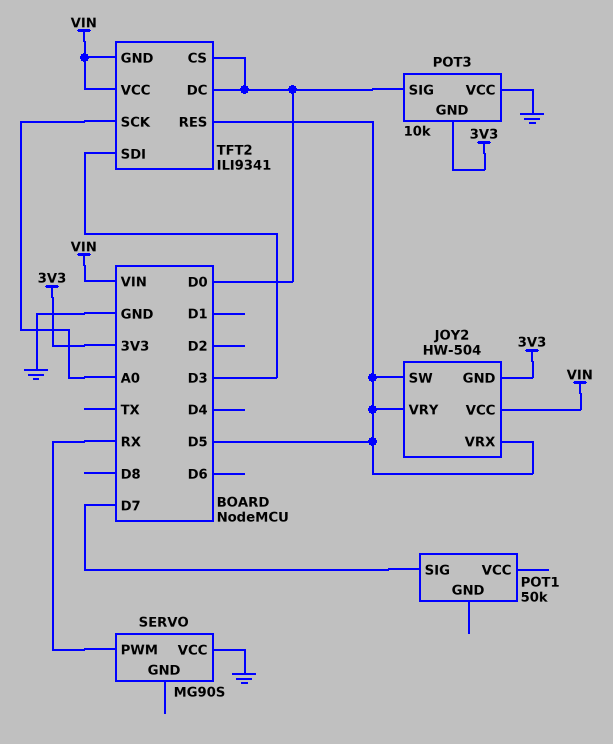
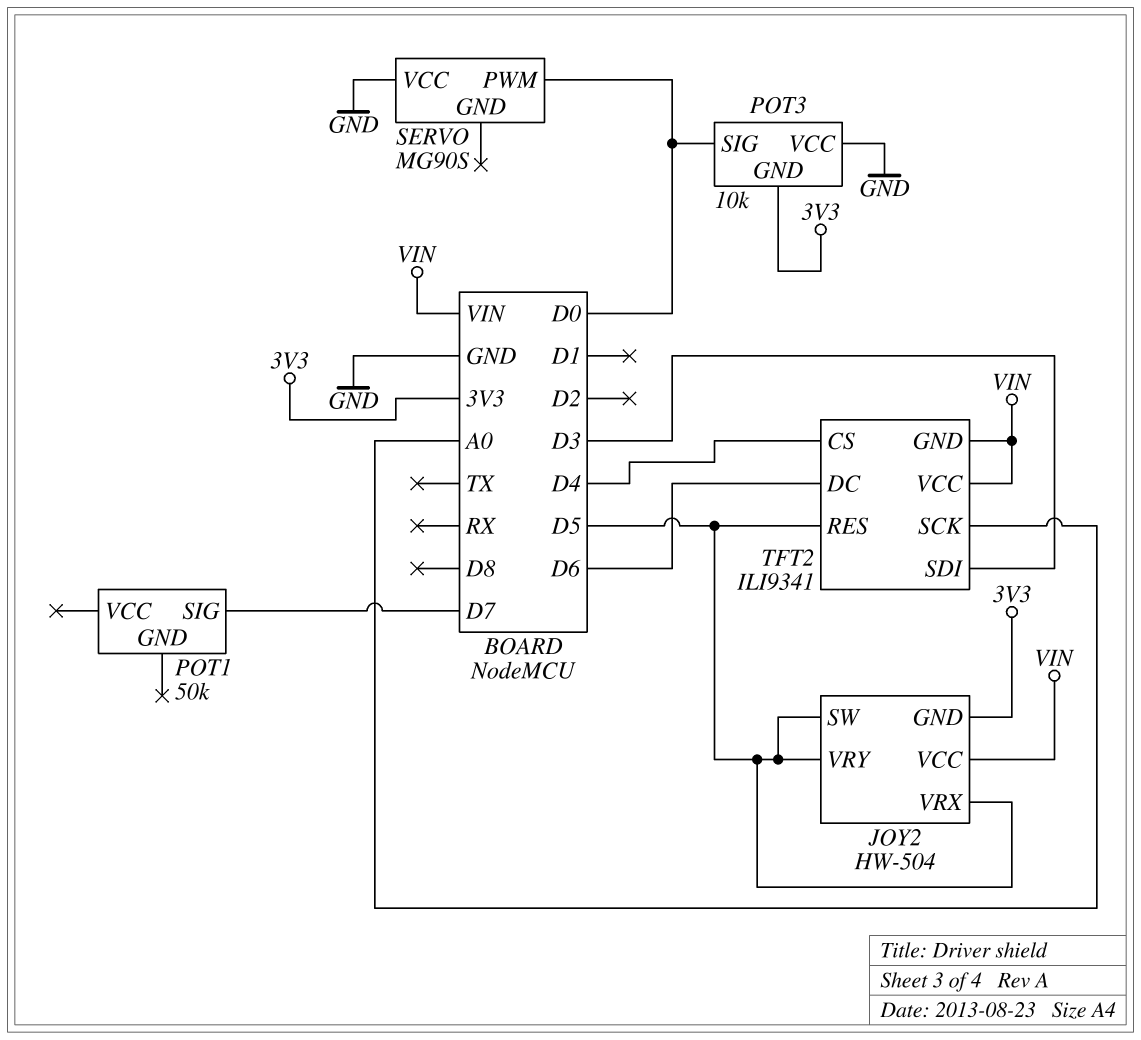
SERVO pin PWM: RX -> D0
TFT2 pin CS: D0 -> D4
TFT2 pin DC: D0 -> D6

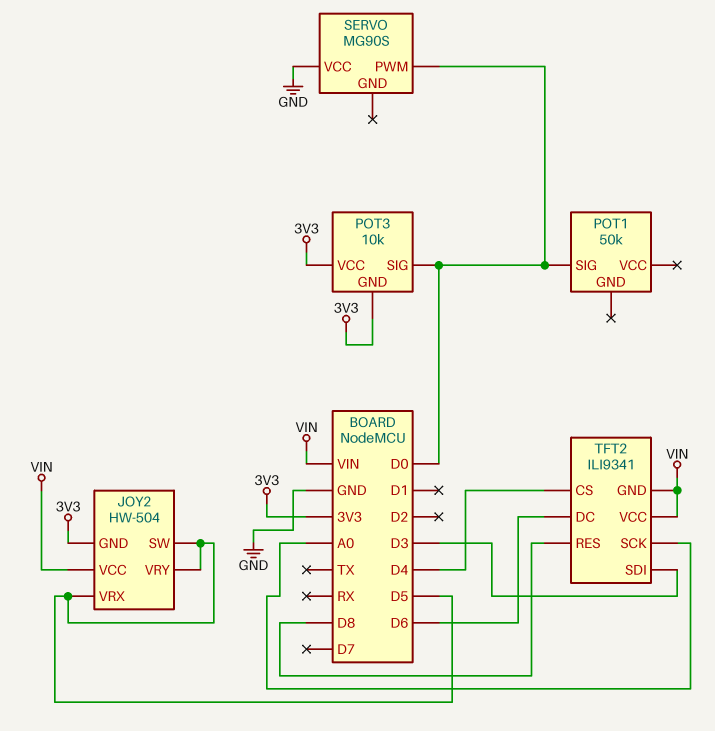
POT1 pin SIG: D7 -> D0
POT3 pin VCC: GND -> 3V3
TFT2 pin RES: D5 -> D8

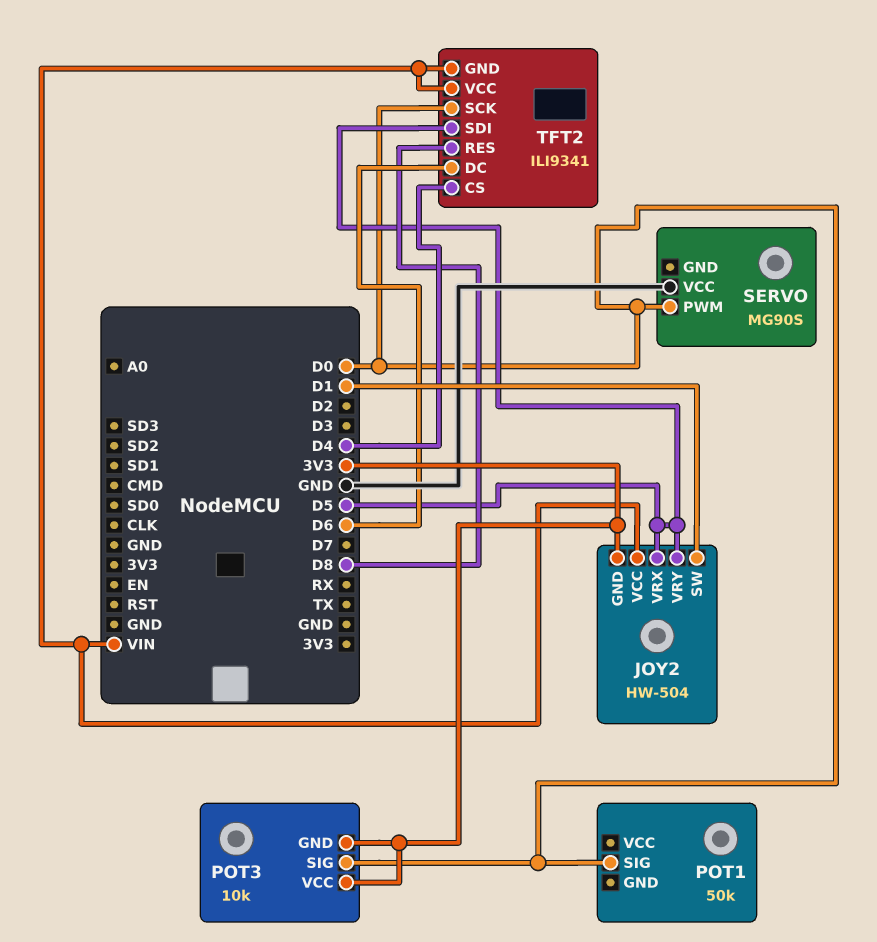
JOY2 pin SW: D5 -> D1
TFT2 pin SCK: A0 -> D0
TFT2 pin SDI: D3 -> D5

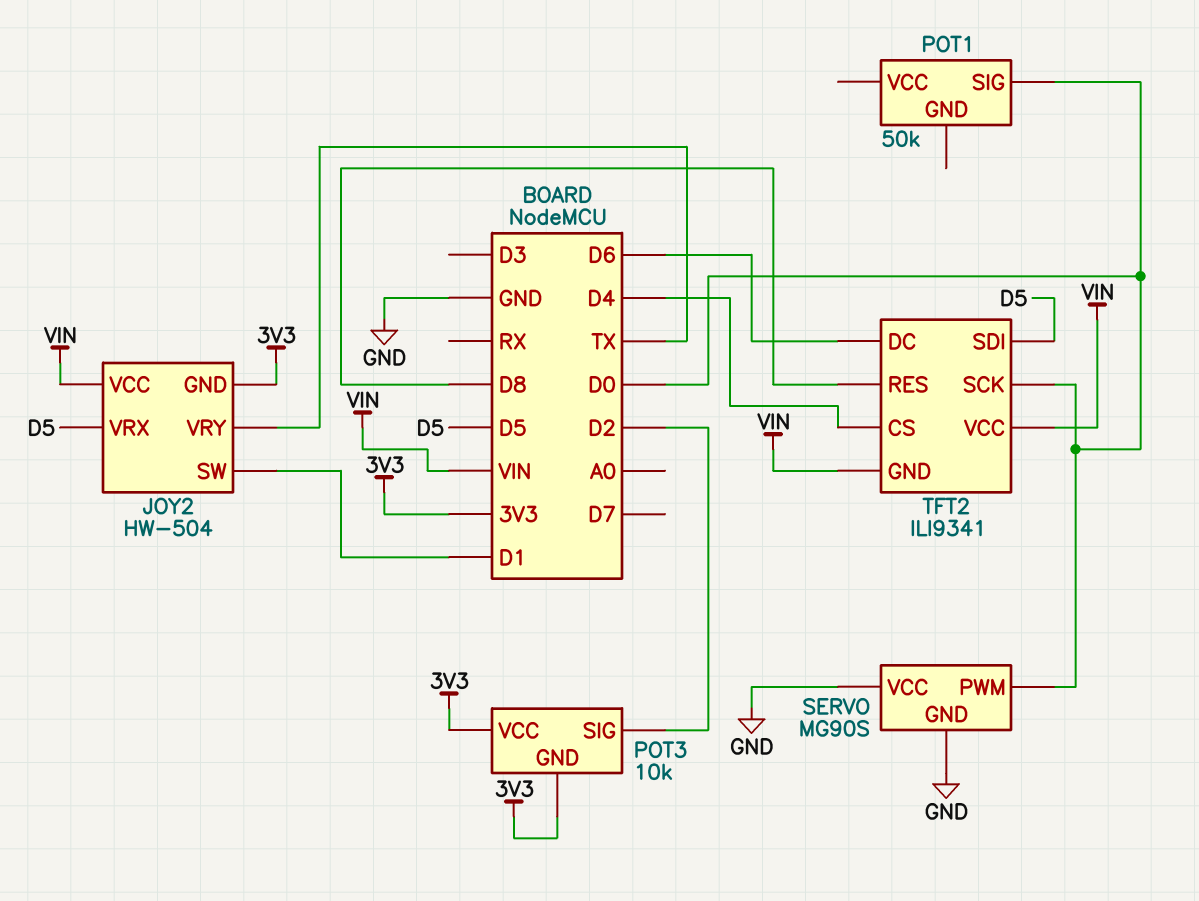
JOY2 pin VRY: D5 -> TX
POT3 pin SIG: D0 -> D2
SERVO pin GND: none -> GND

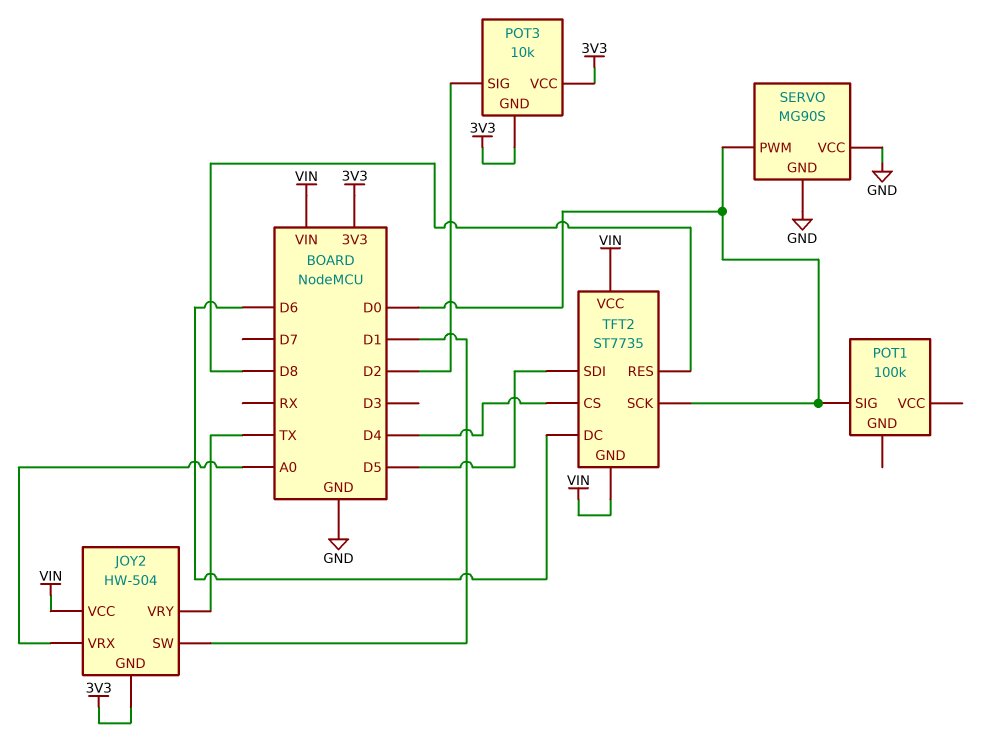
JOY2 pin VRX: D5 -> A0
POT1: 50k -> 100k
TFT2: ILI9341 -> ST7735

